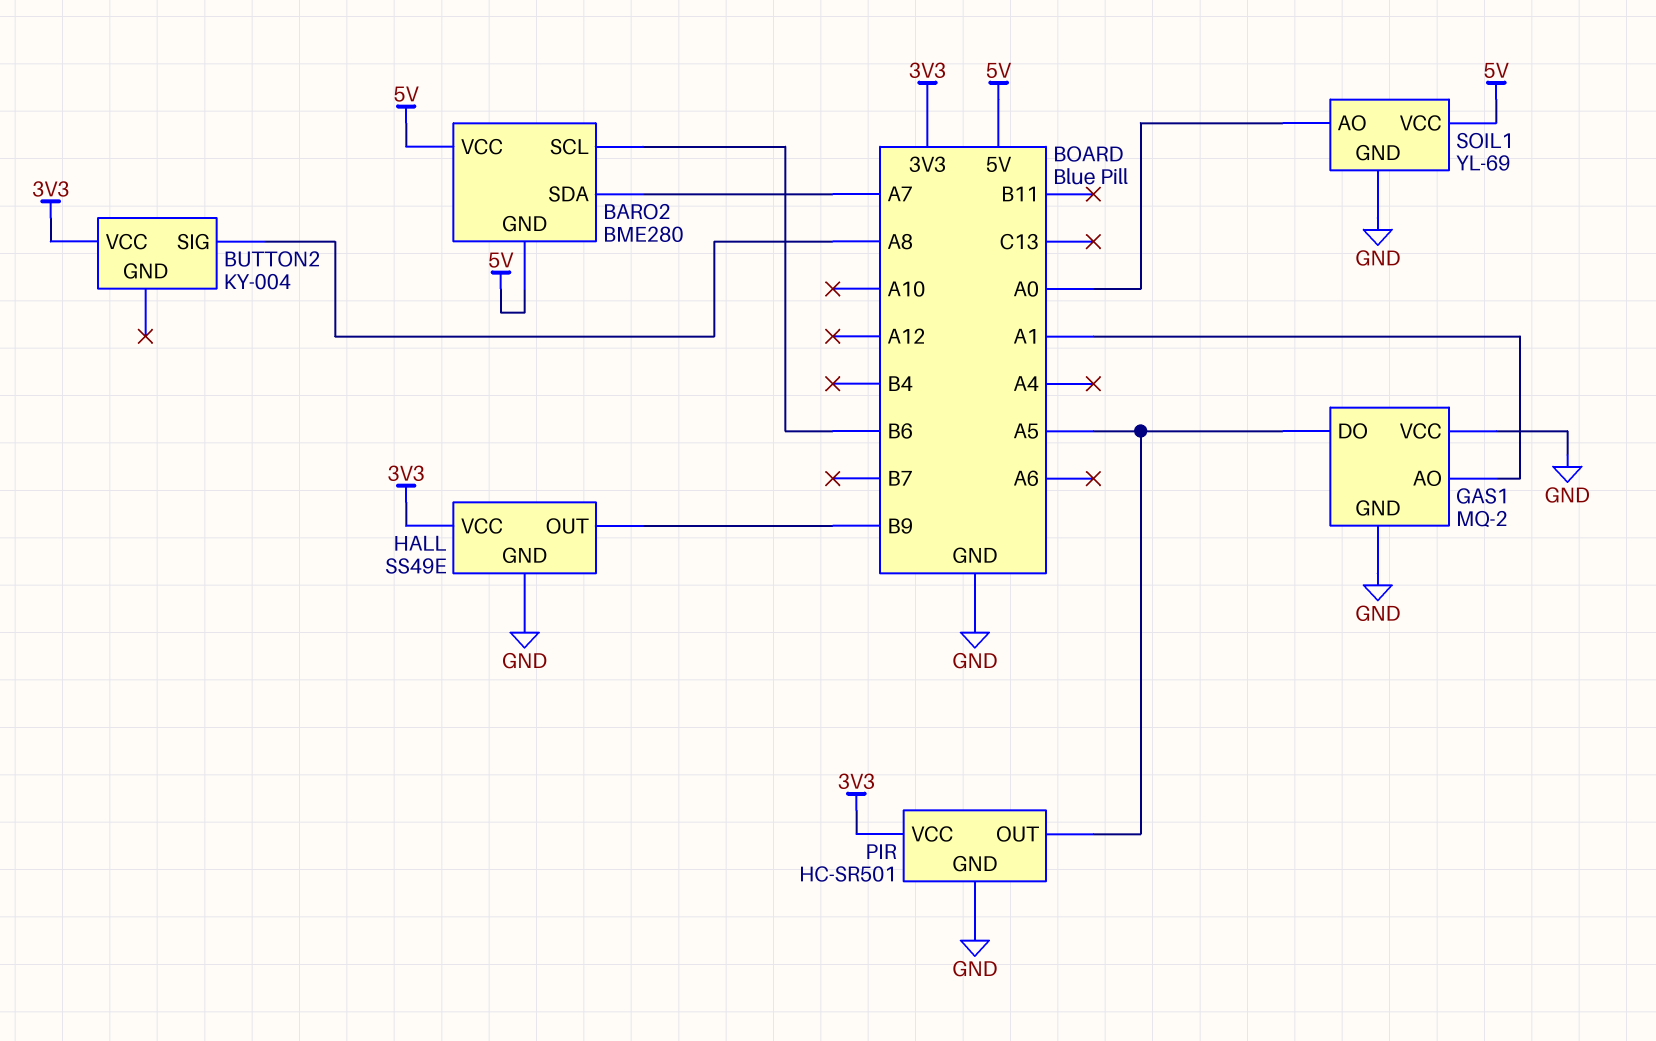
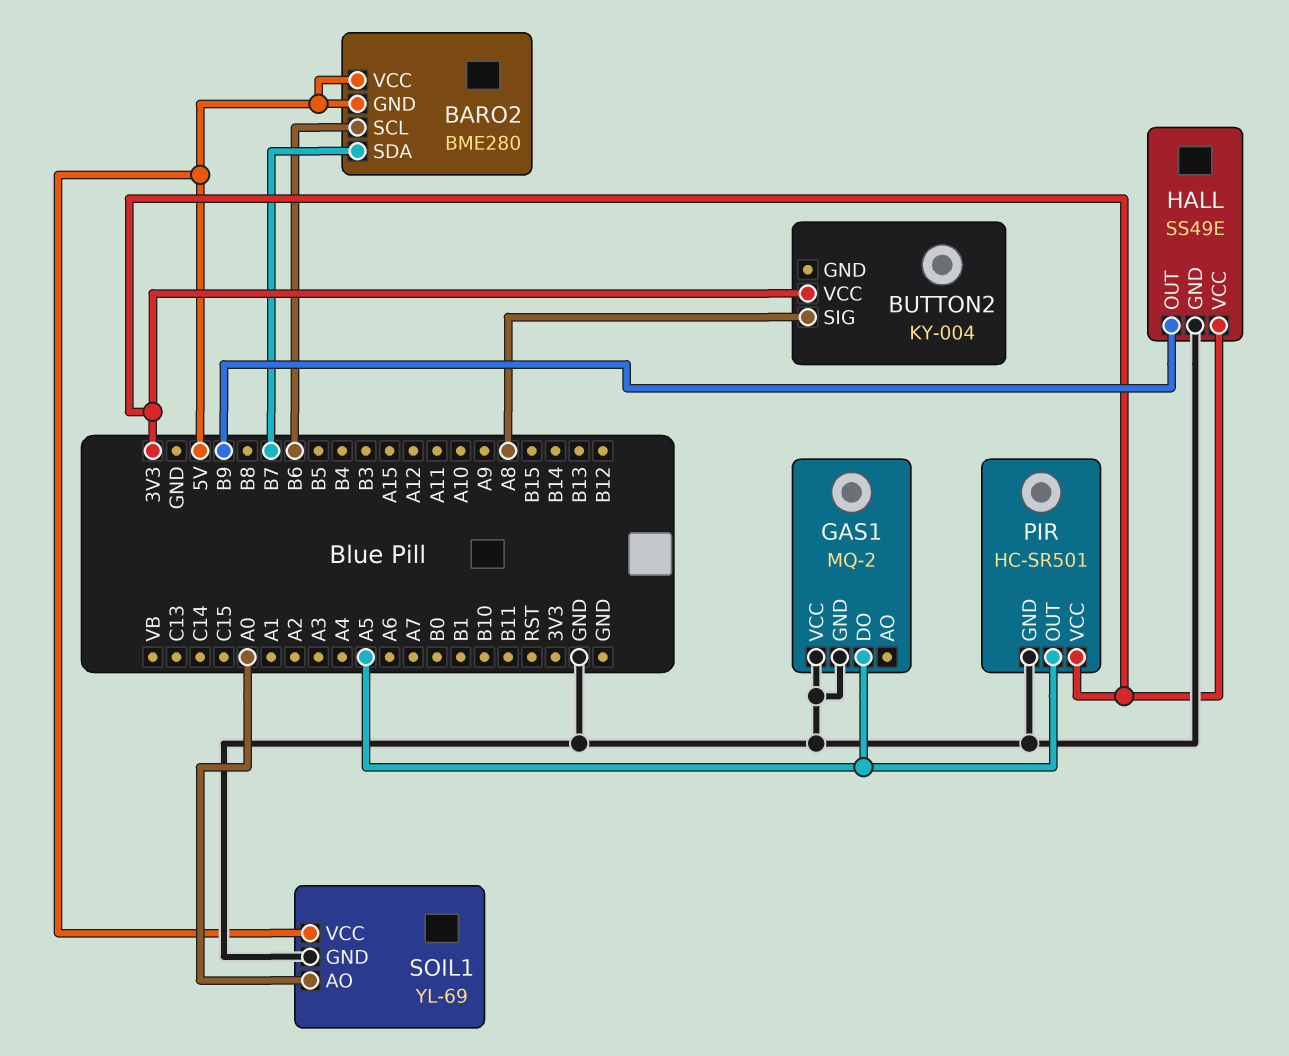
BARO2 pin SDA: A7 -> B7
GAS1 pin AO: A1 -> none

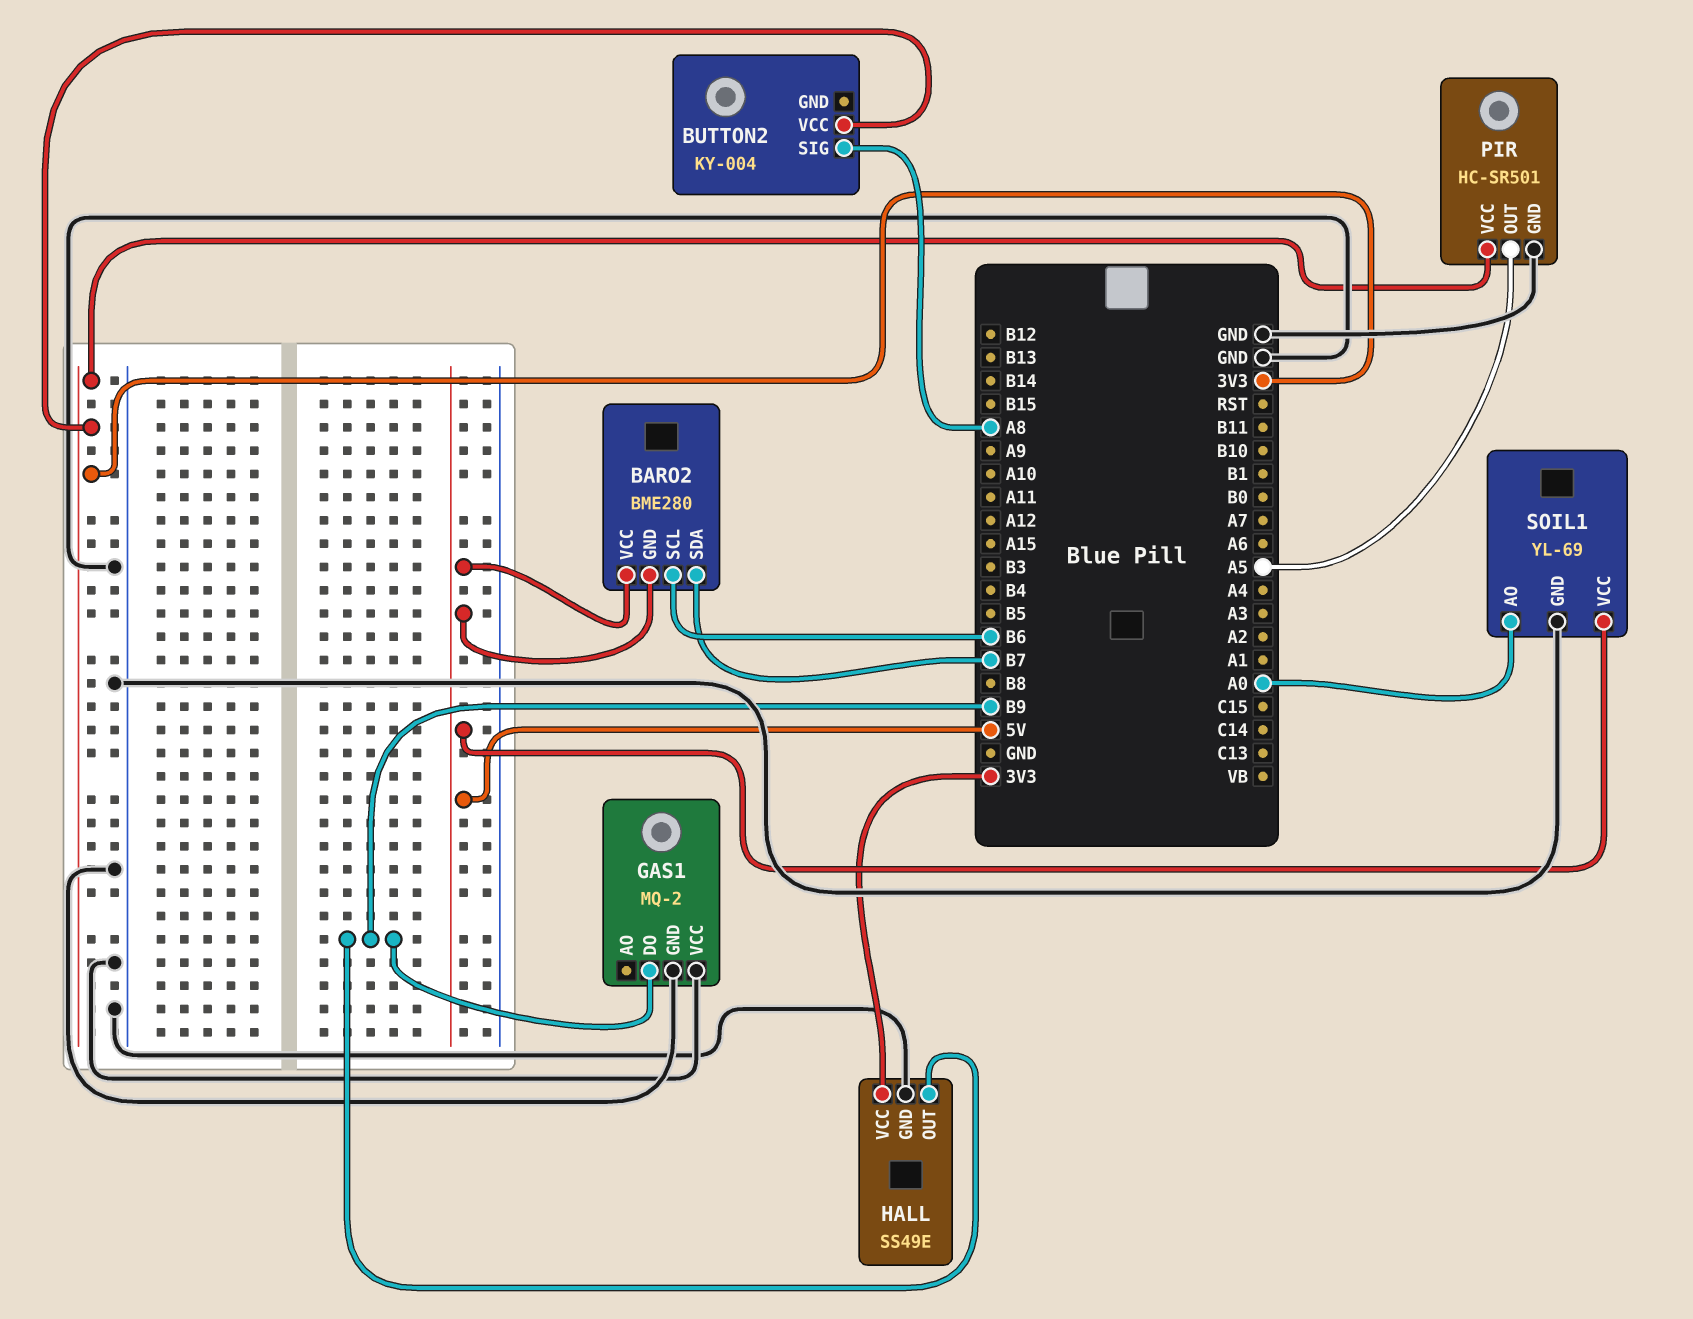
GAS1 pin DO: A5 -> B9

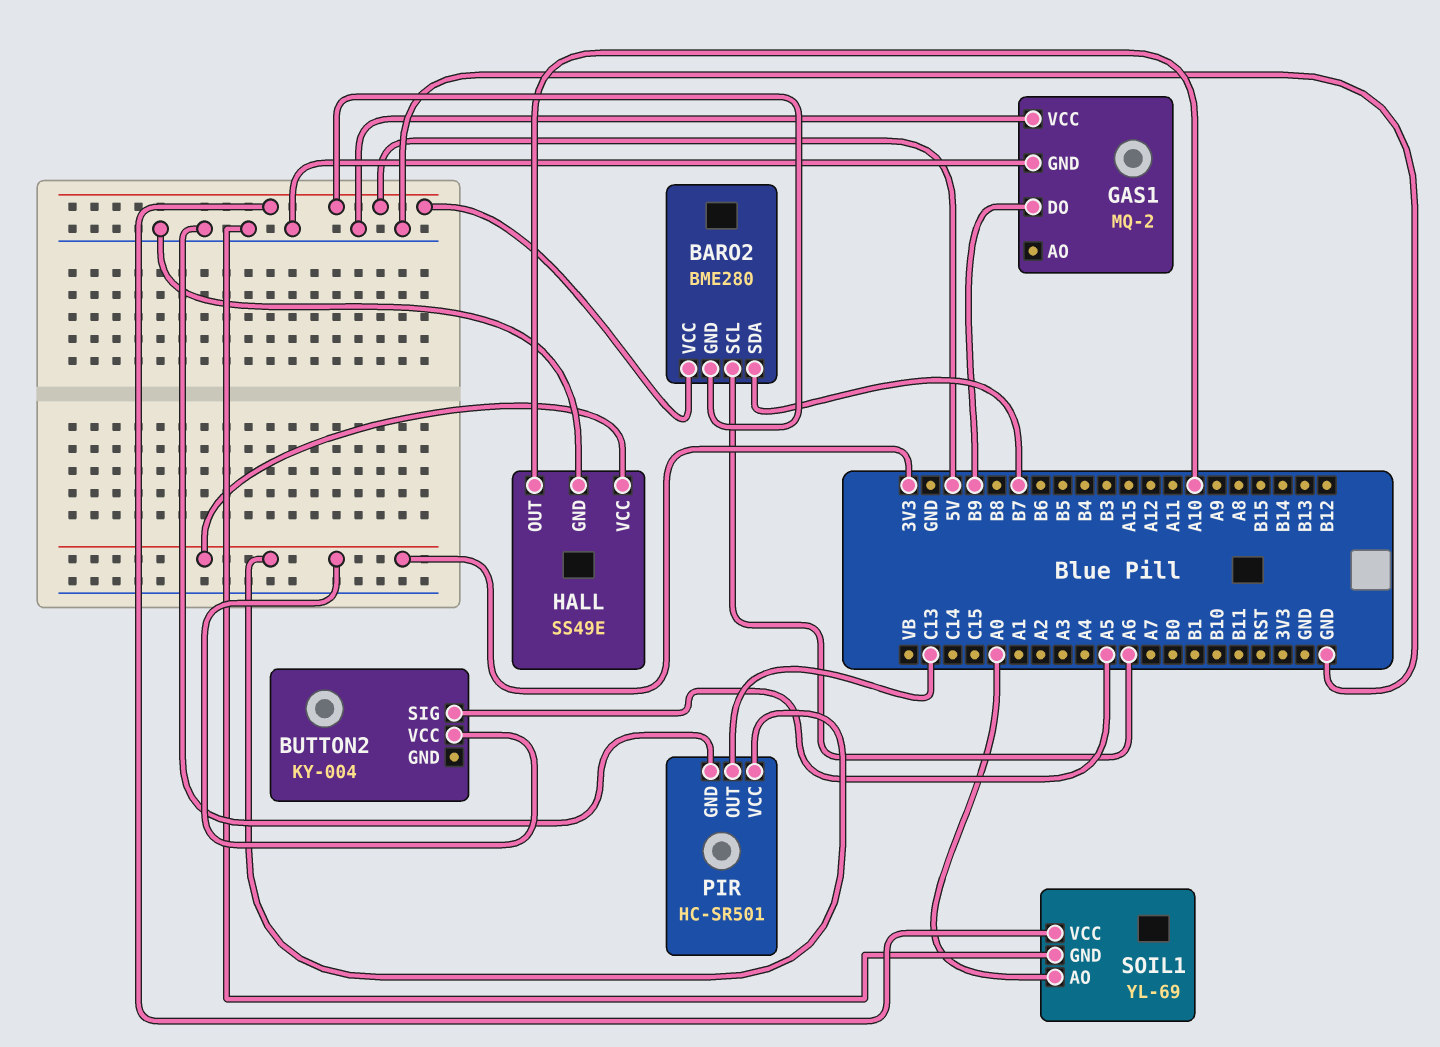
BARO2 pin SCL: B6 -> A6
BUTTON2 pin SIG: A8 -> A5
HALL pin OUT: B9 -> A10
PIR pin OUT: A5 -> C13

